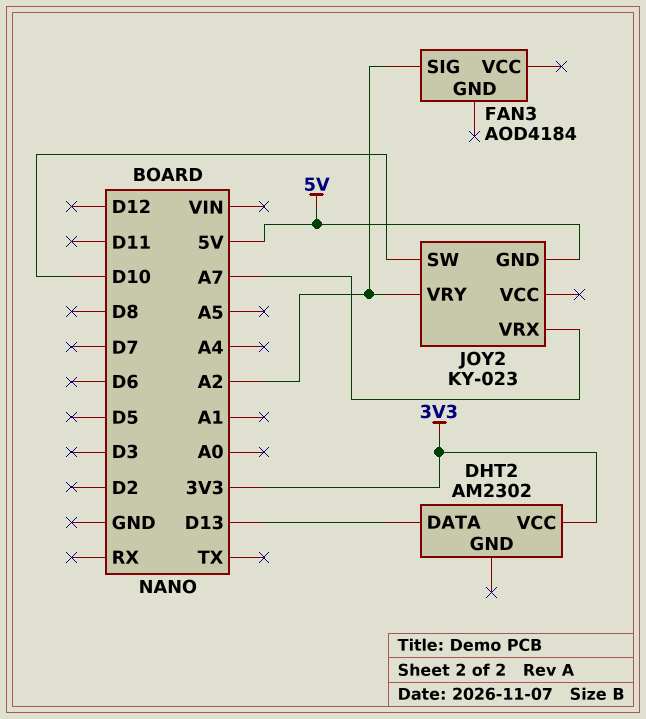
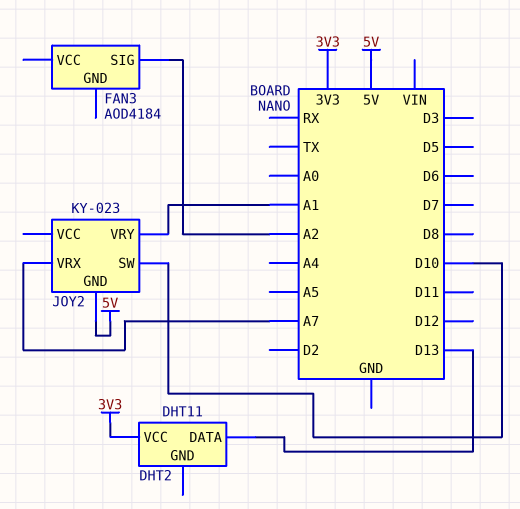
DHT2: AM2302 -> DHT11
JOY2 pin VRY: A2 -> A1

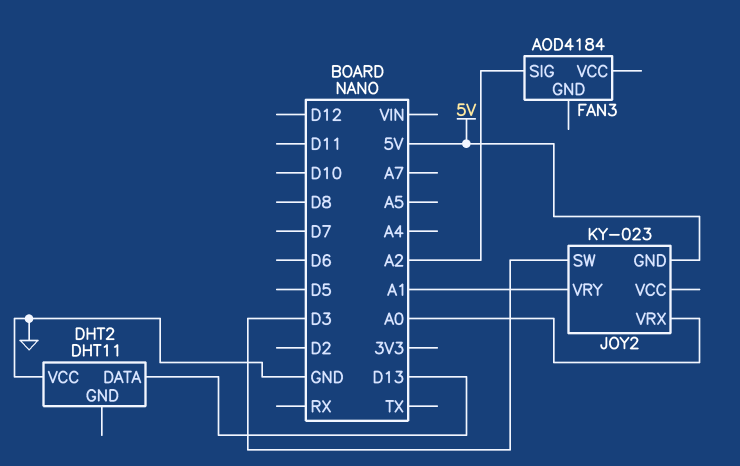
DHT2 pin VCC: 3V3 -> GND
JOY2 pin SW: D10 -> D3
JOY2 pin VRX: A7 -> A0

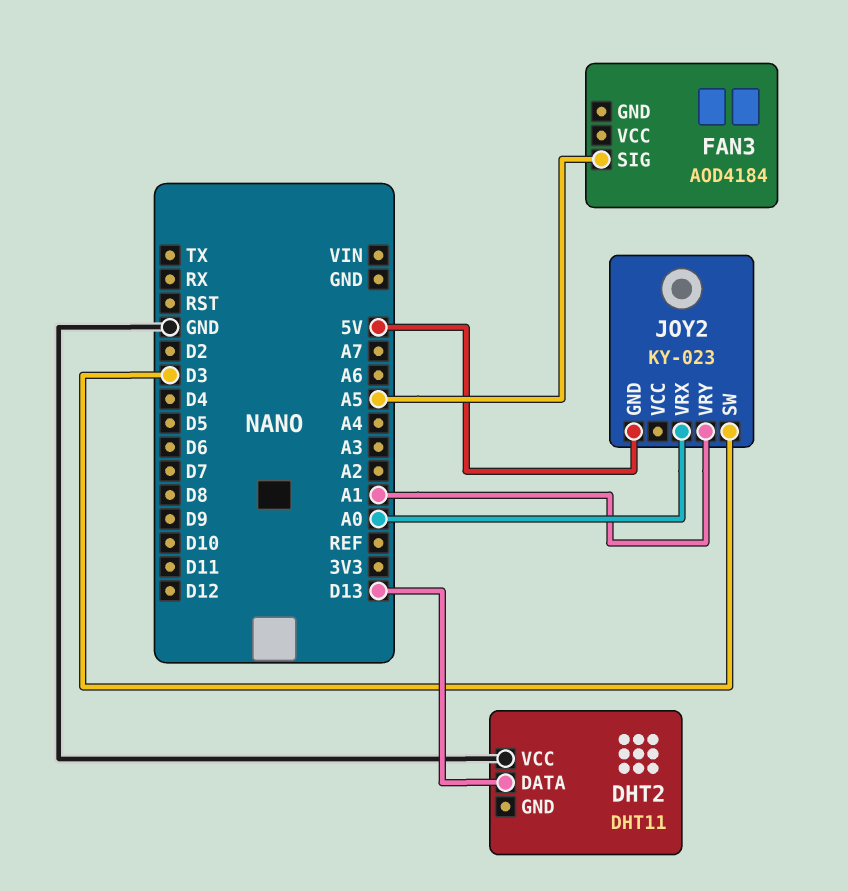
FAN3 pin SIG: A2 -> A5

